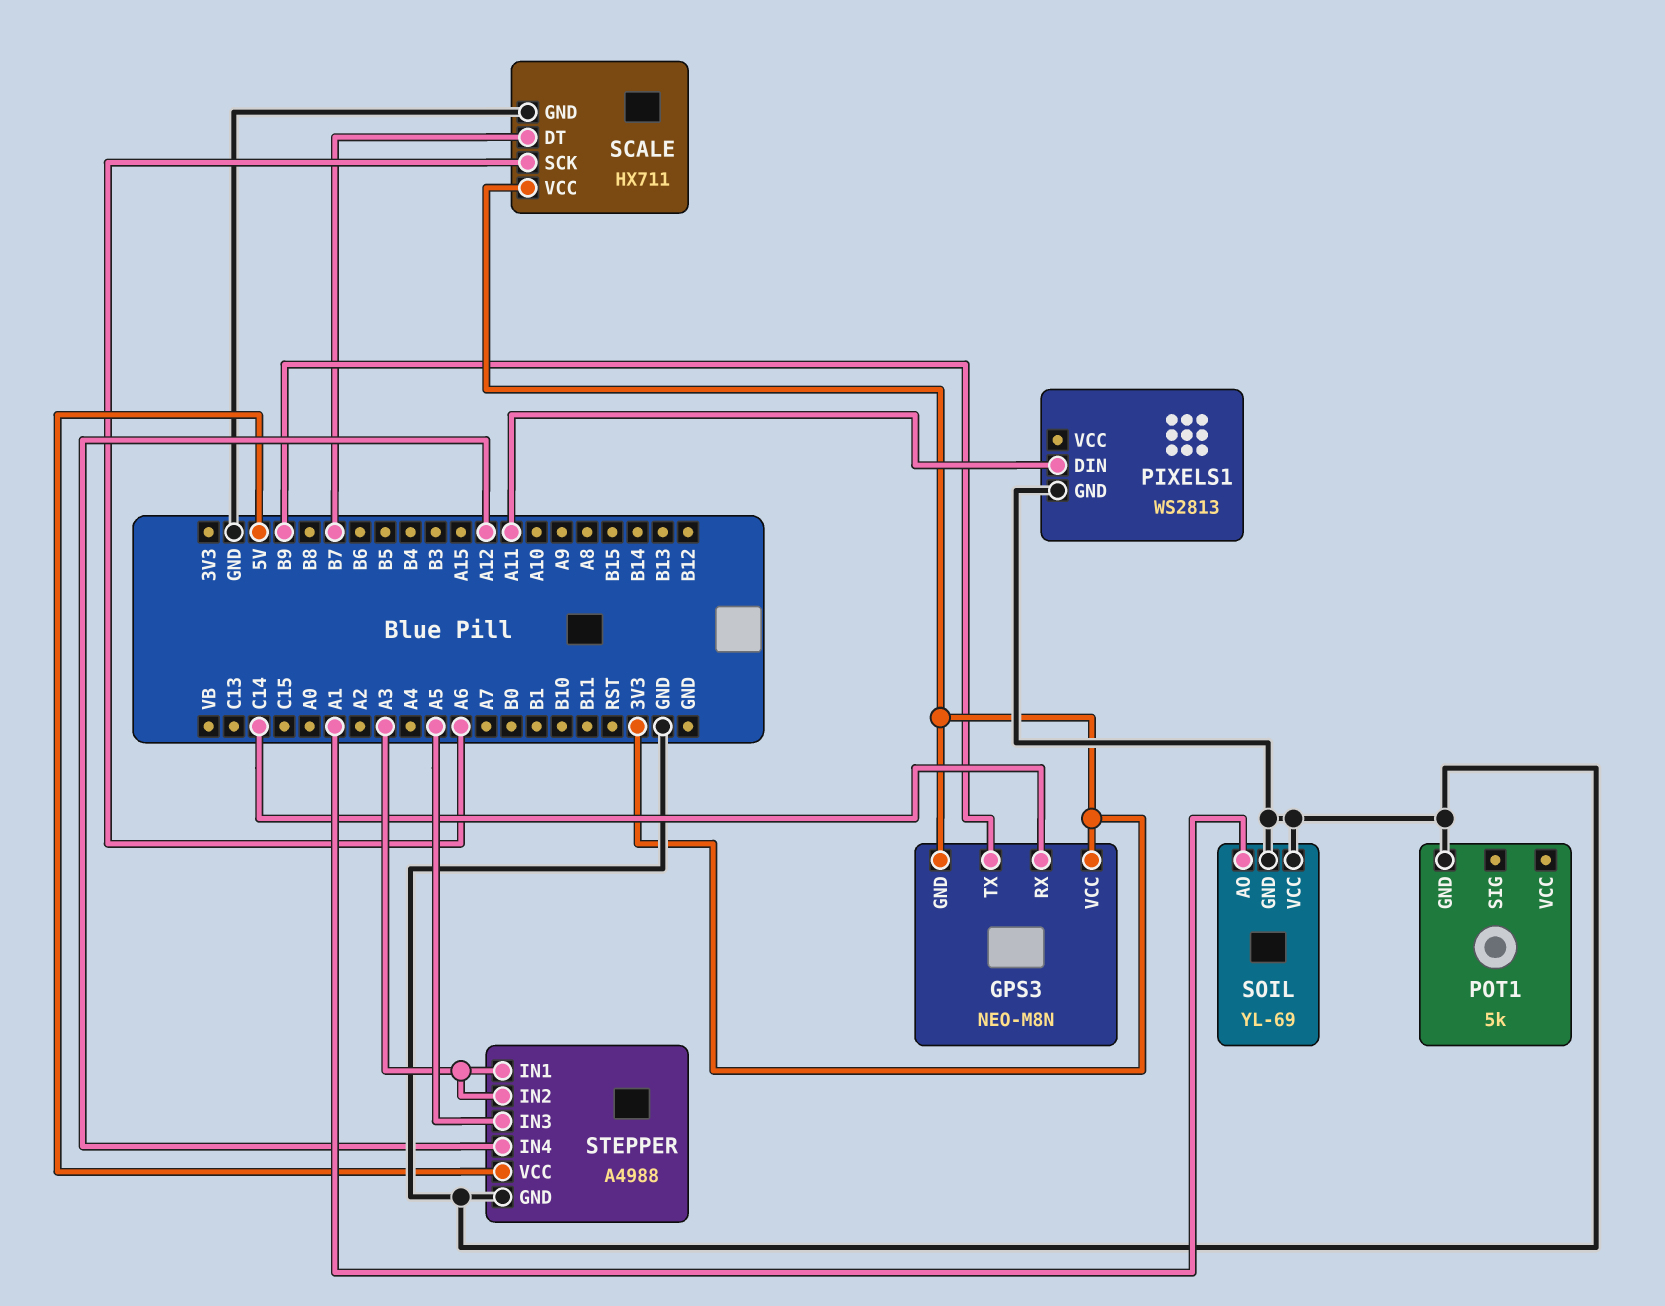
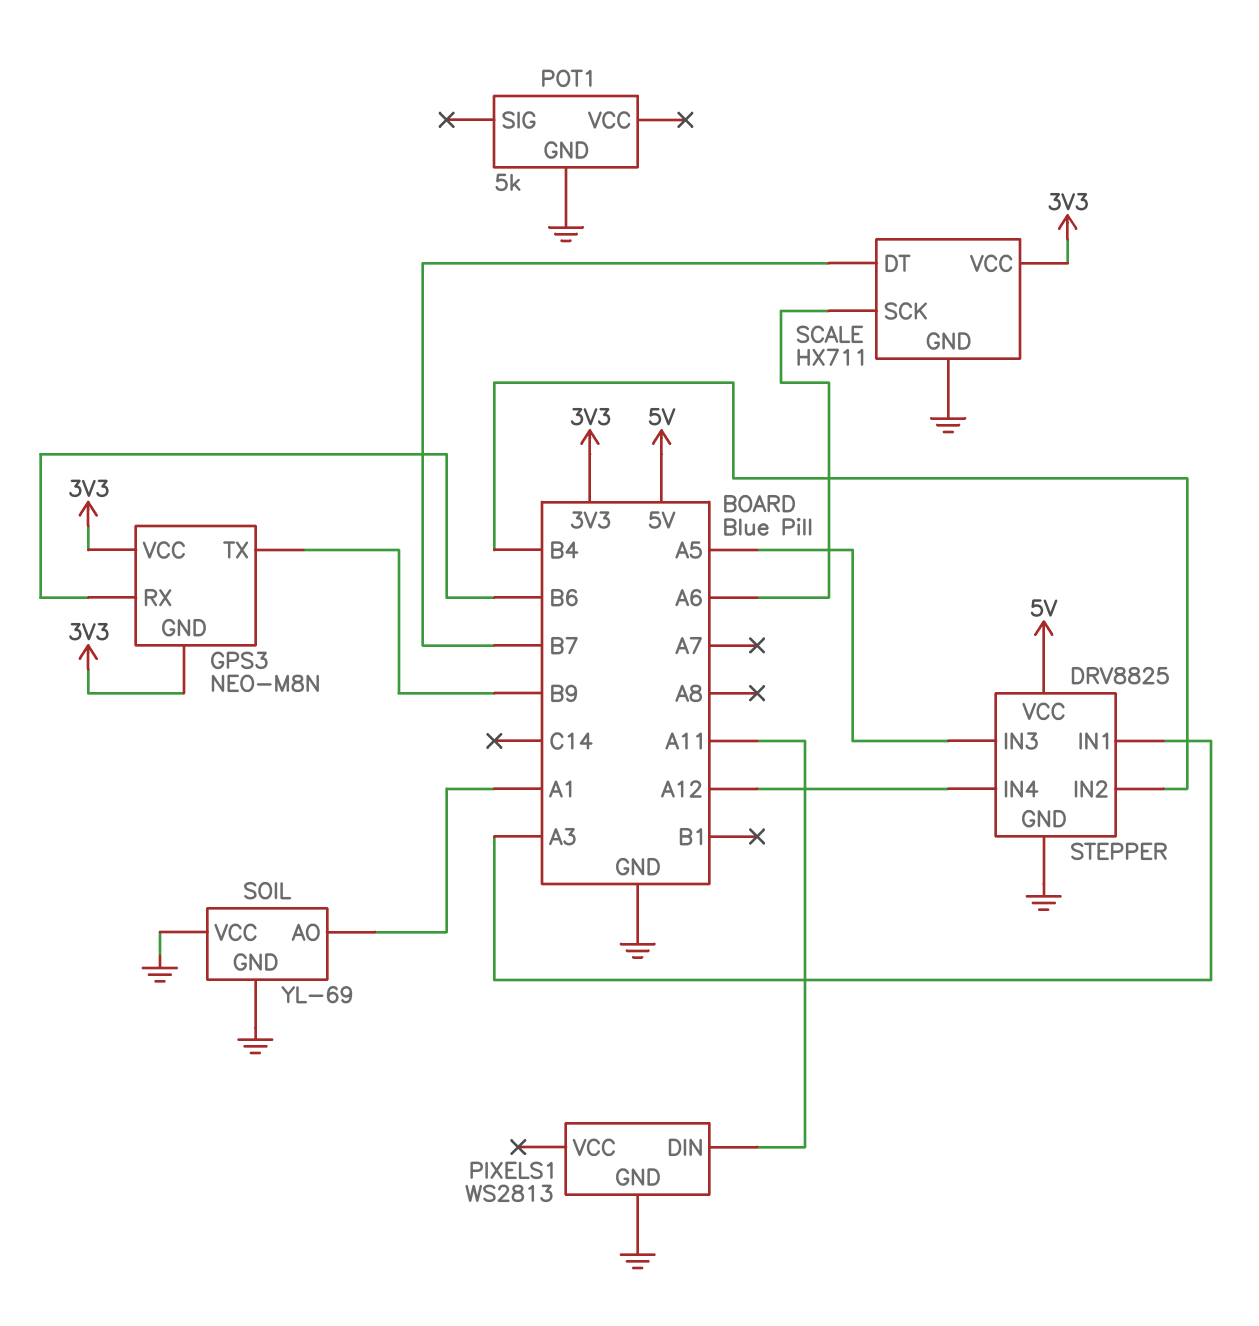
GPS3 pin RX: C14 -> B6
STEPPER: A4988 -> DRV8825
STEPPER pin IN2: A3 -> B4

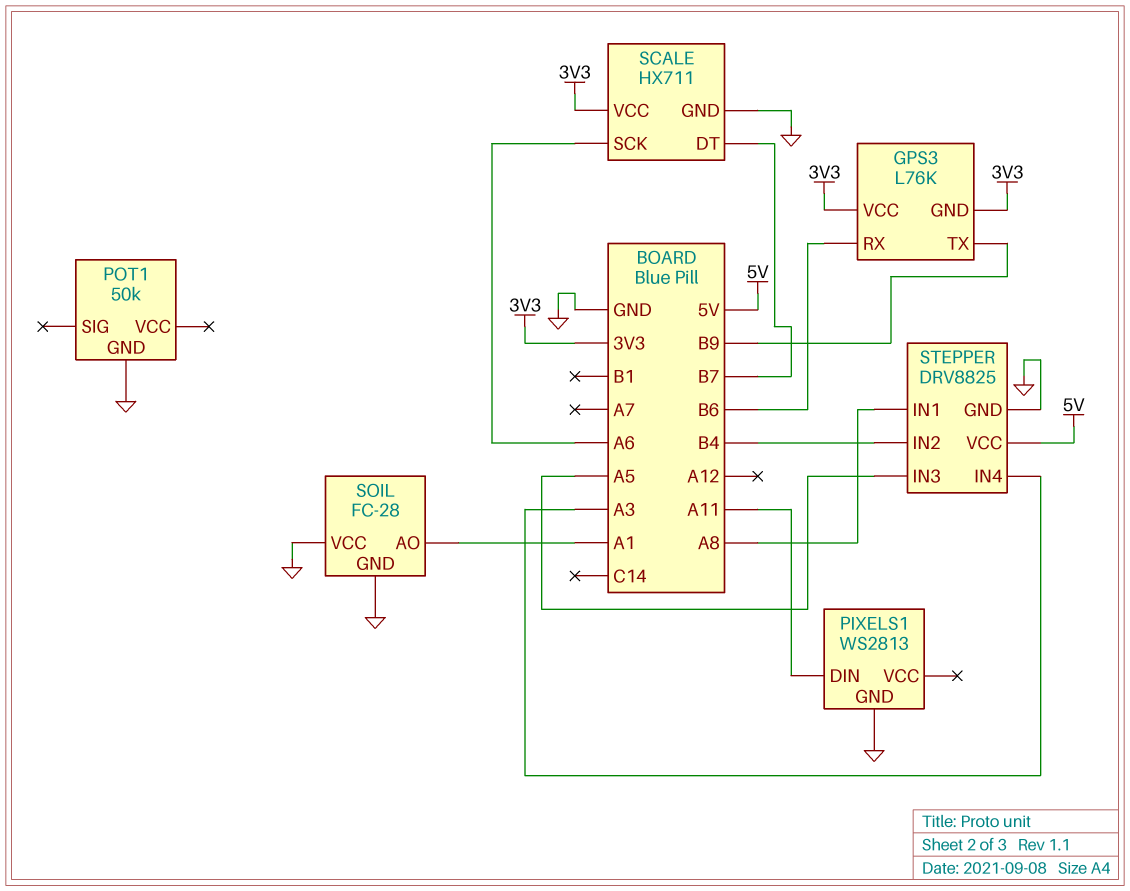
GPS3: NEO-M8N -> L76K
POT1: 5k -> 50k
SOIL: YL-69 -> FC-28
STEPPER pin IN1: A3 -> A8
STEPPER pin IN4: A12 -> A3

